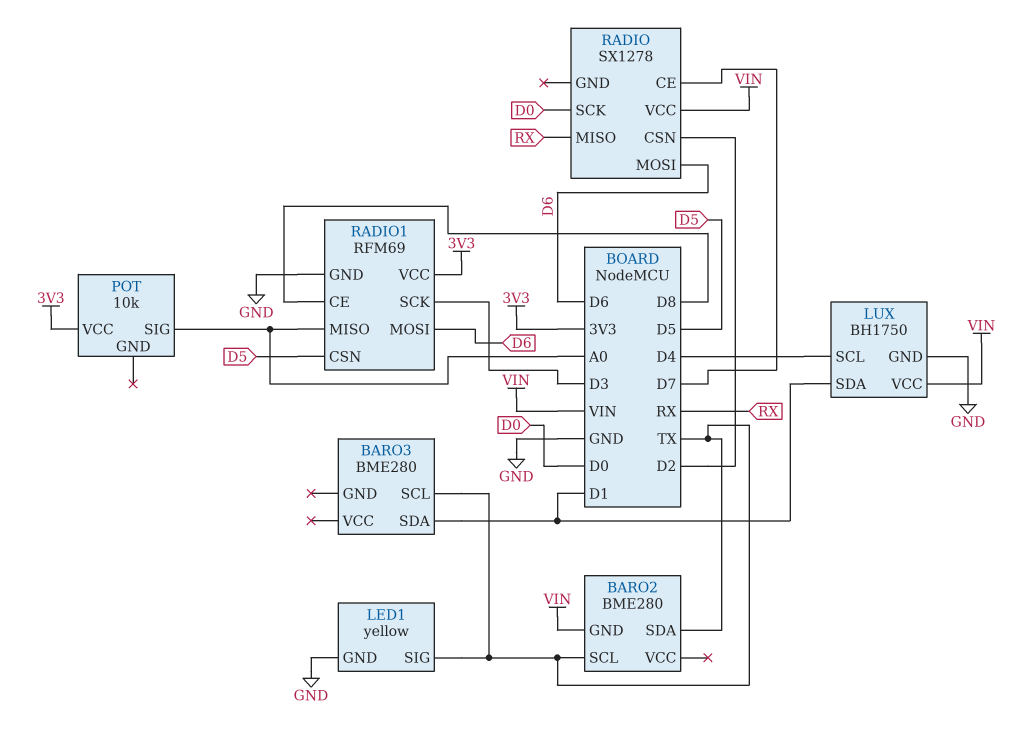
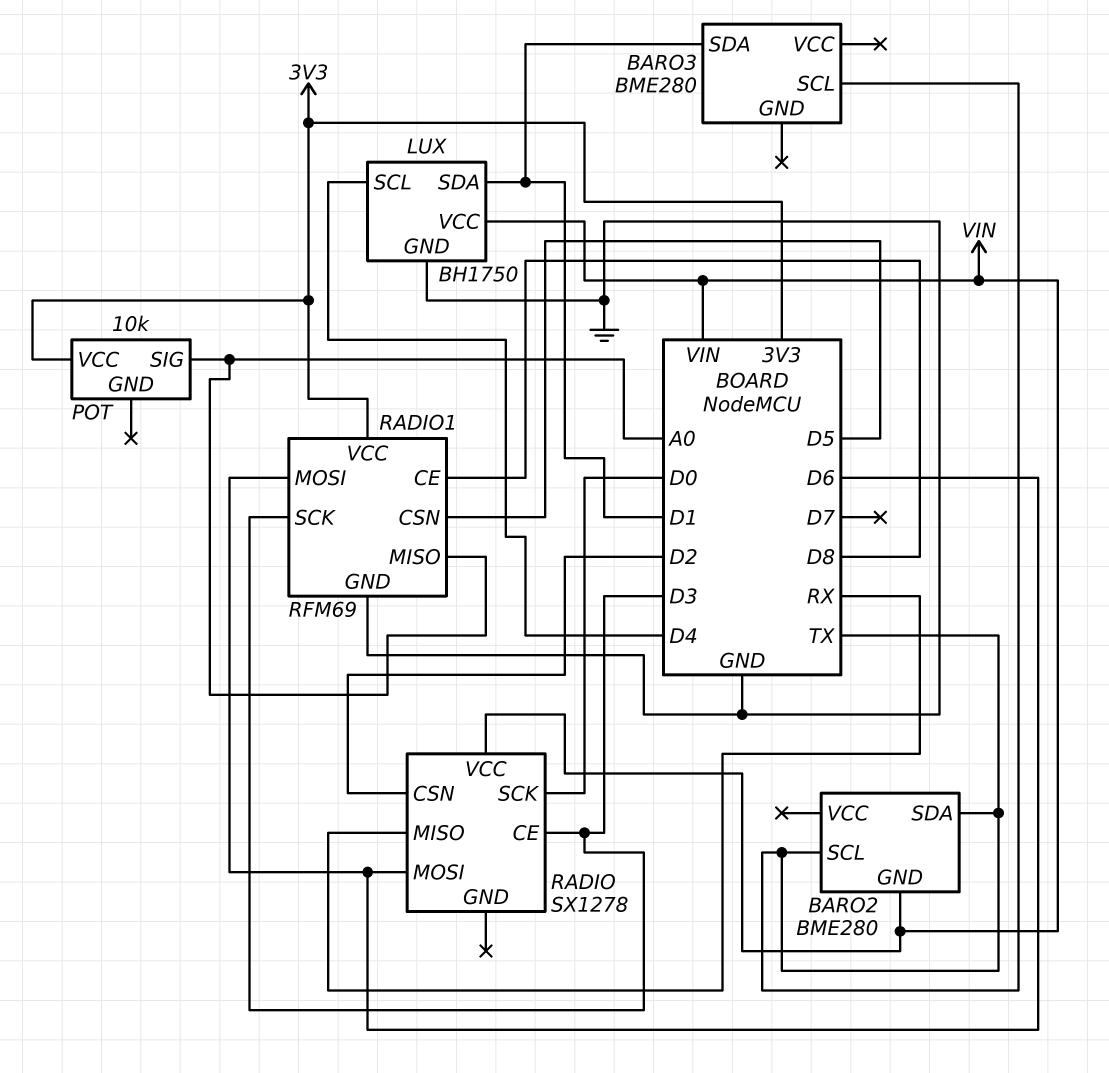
LED1: yellow -> none
LED1 pin GND: GND -> none
LED1 pin SIG: TX -> none
RADIO pin CE: D7 -> D3

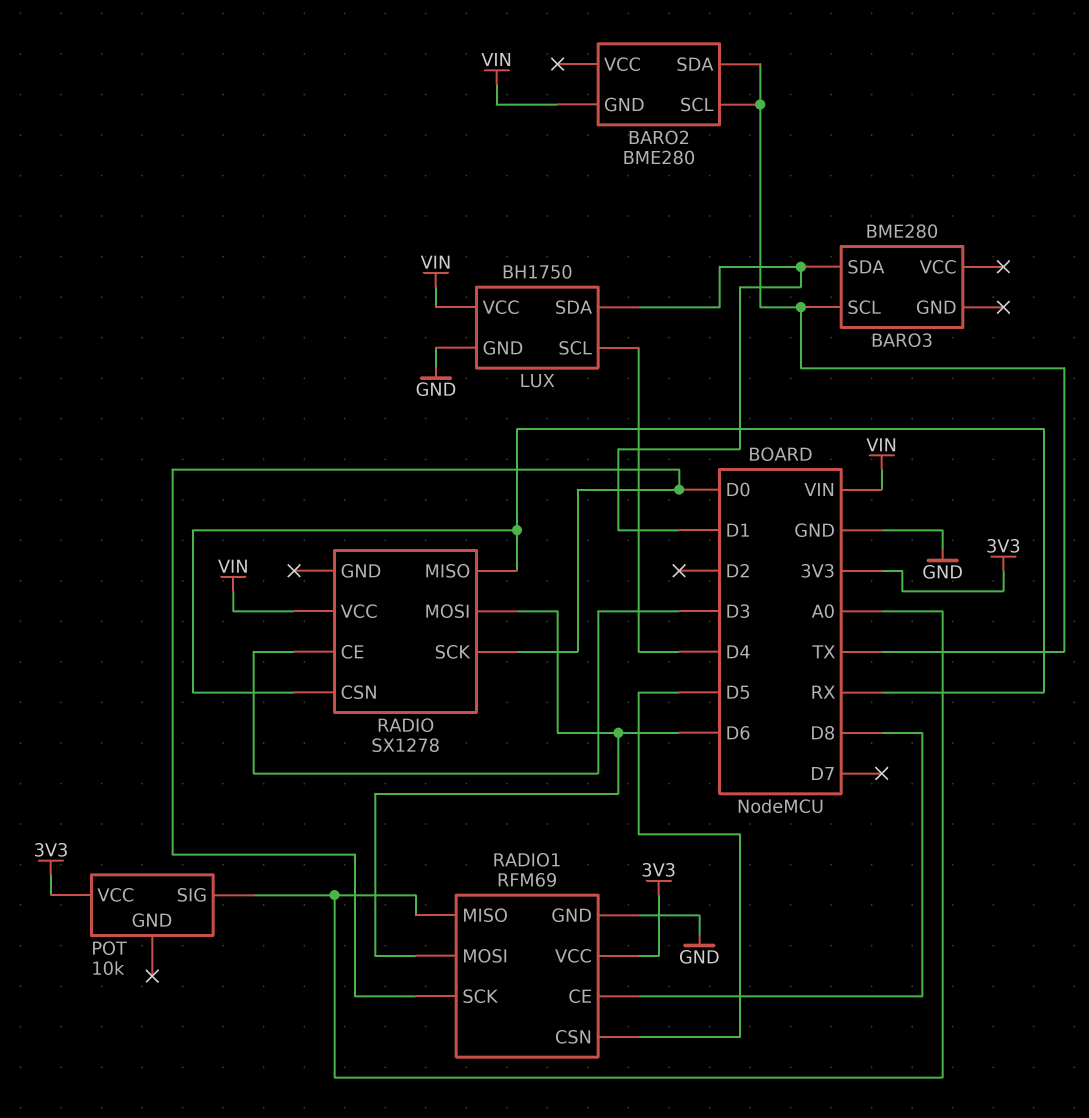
RADIO pin CSN: D2 -> RX
RADIO1 pin SCK: D3 -> D0

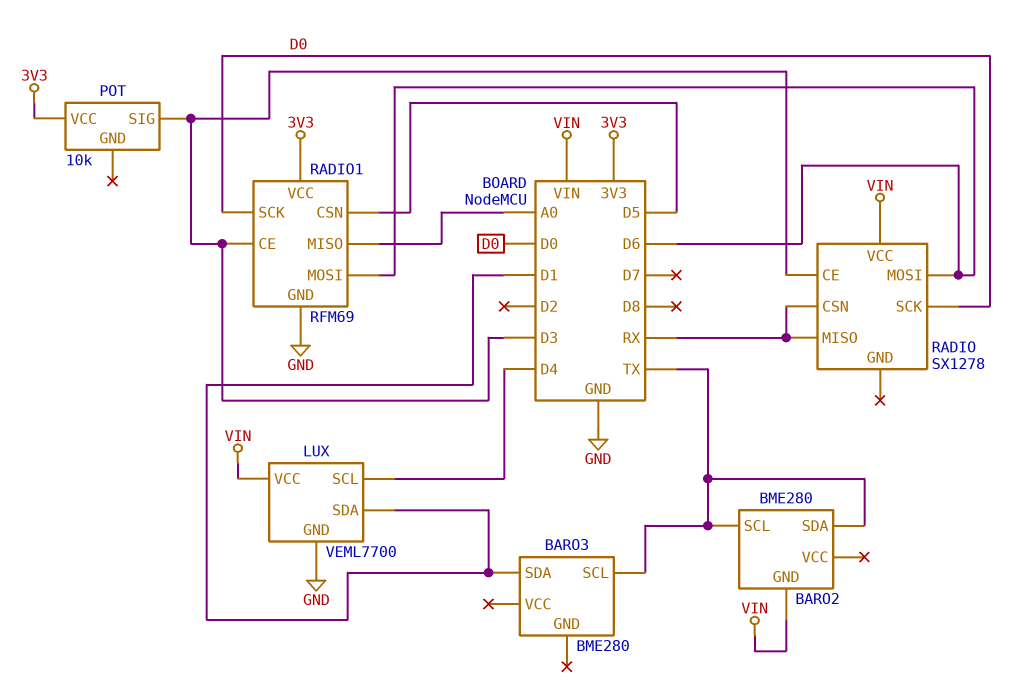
LUX: BH1750 -> VEML7700
POT pin SIG: A0 -> D3
RADIO1 pin CE: D8 -> D3

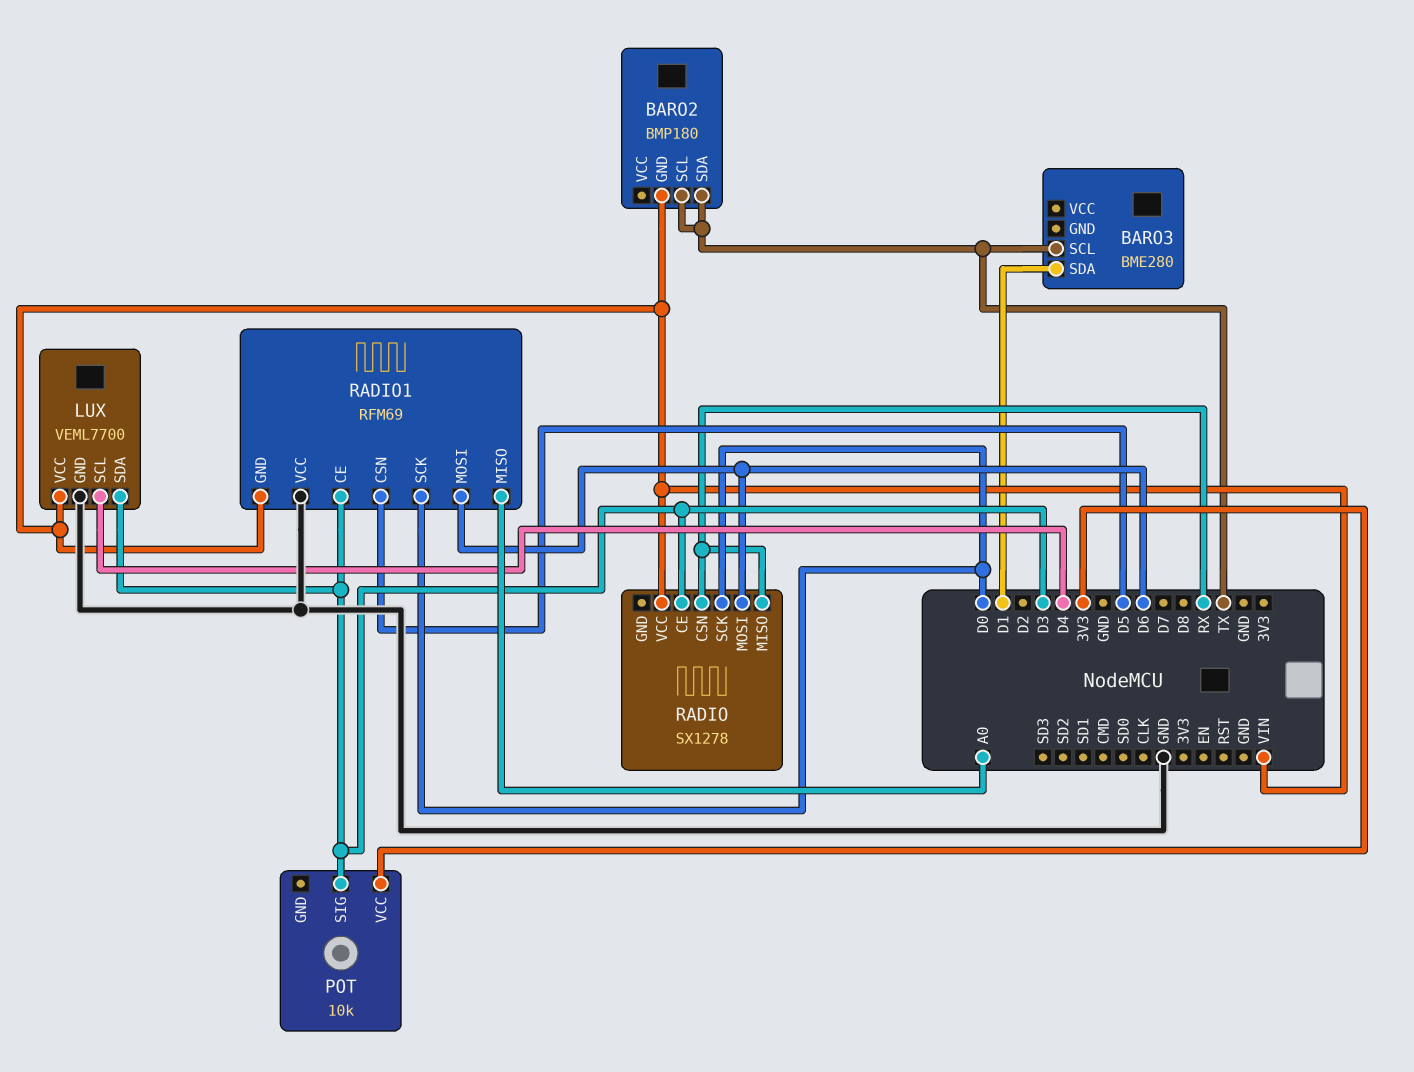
BARO2: BME280 -> BMP180
LUX pin SDA: D1 -> D3
RADIO1 pin GND: GND -> VIN
RADIO1 pin VCC: 3V3 -> GND

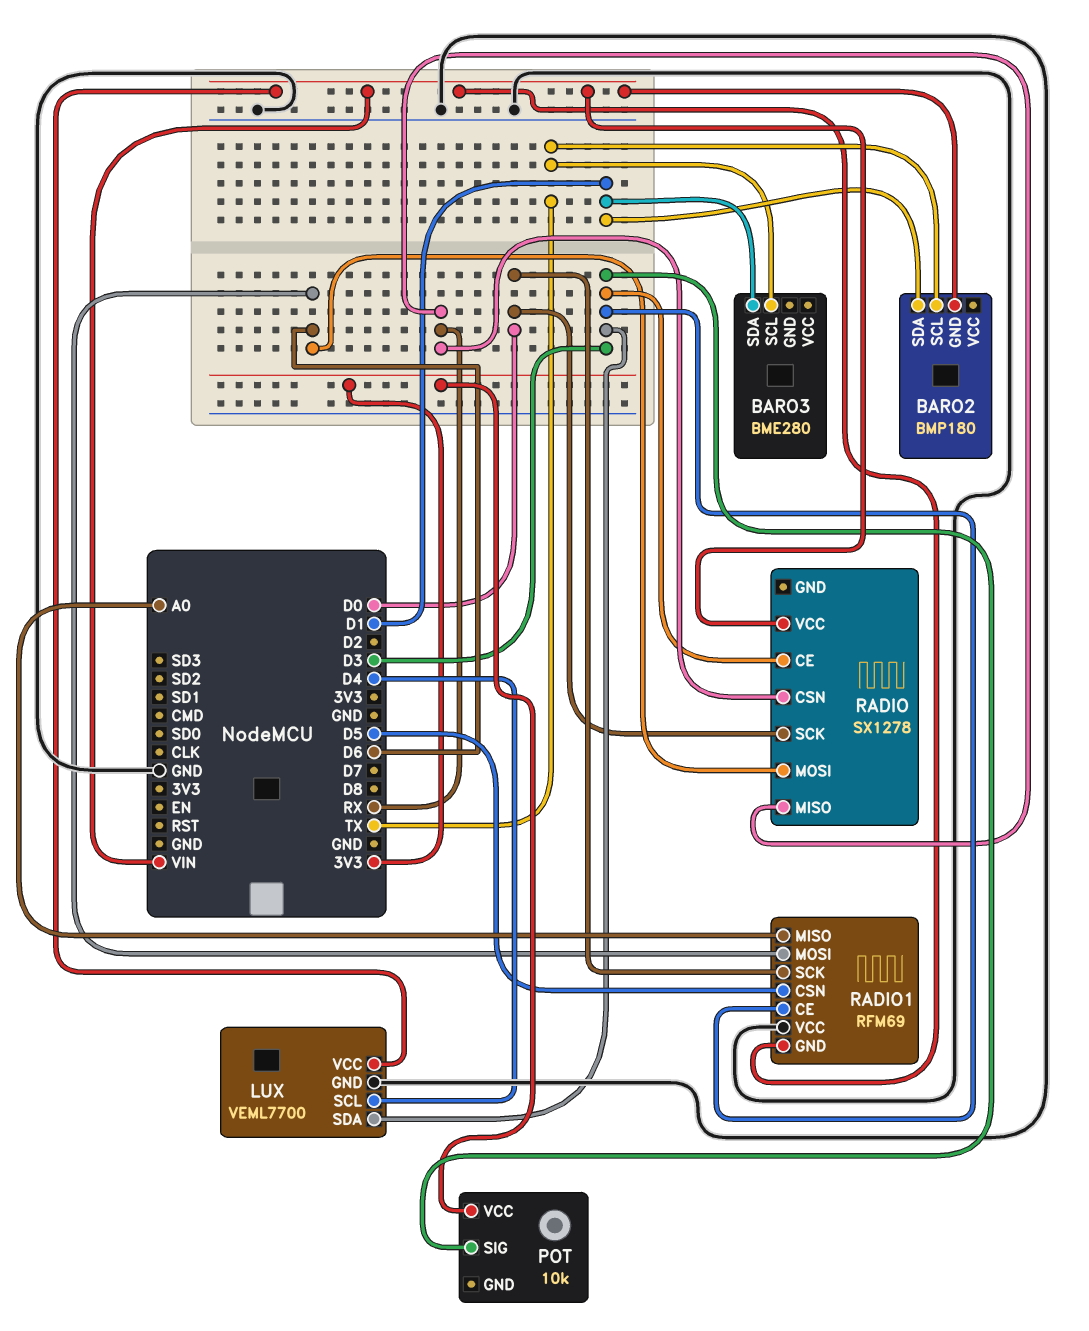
BARO2 pin SDA: TX -> D1

